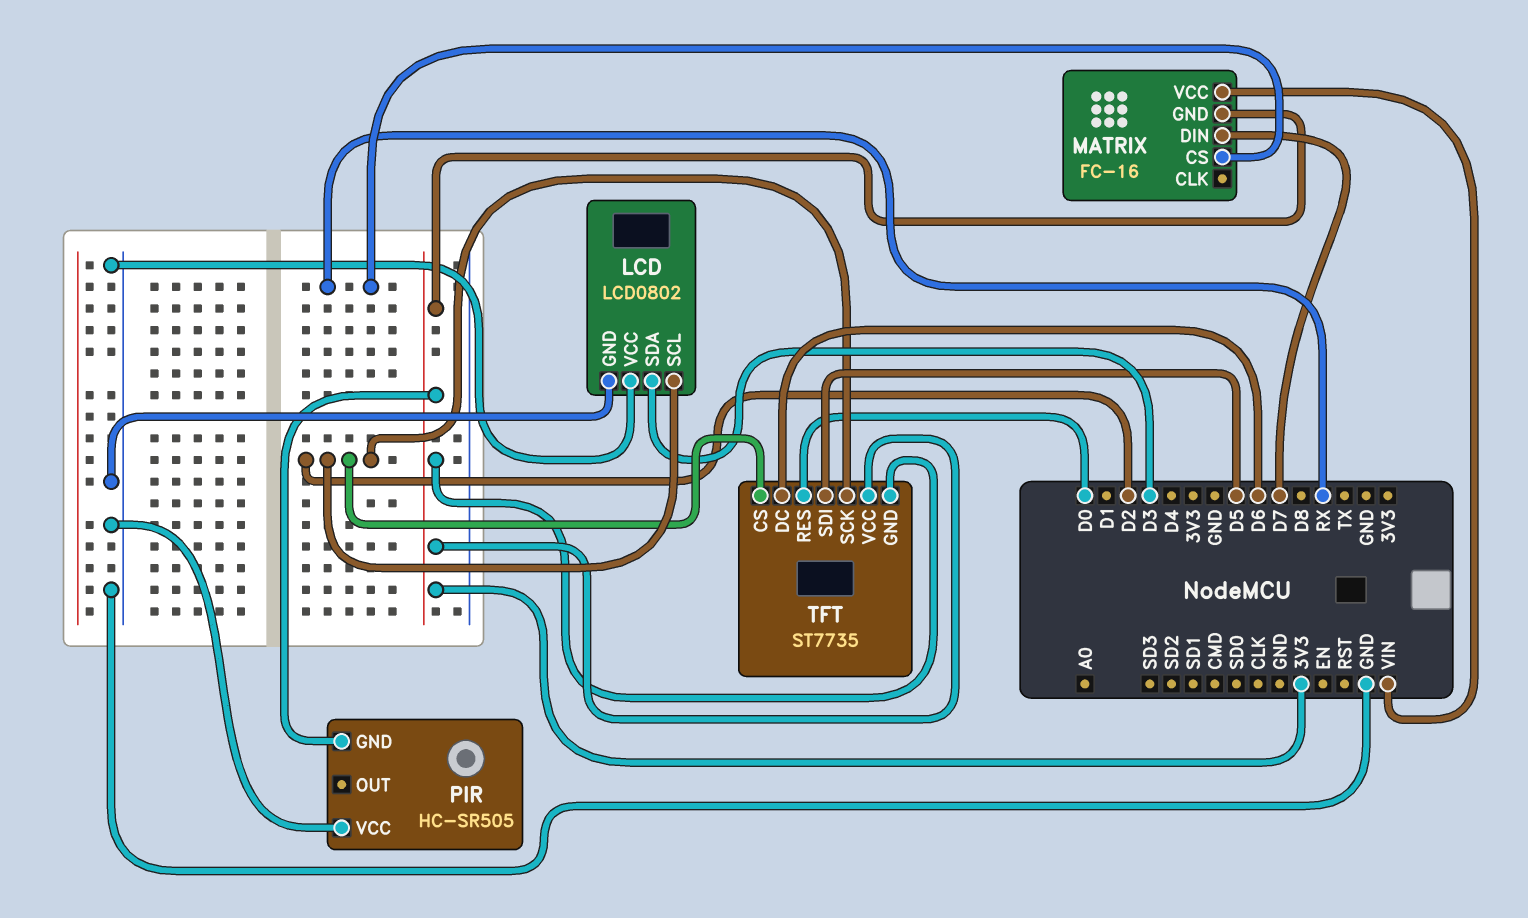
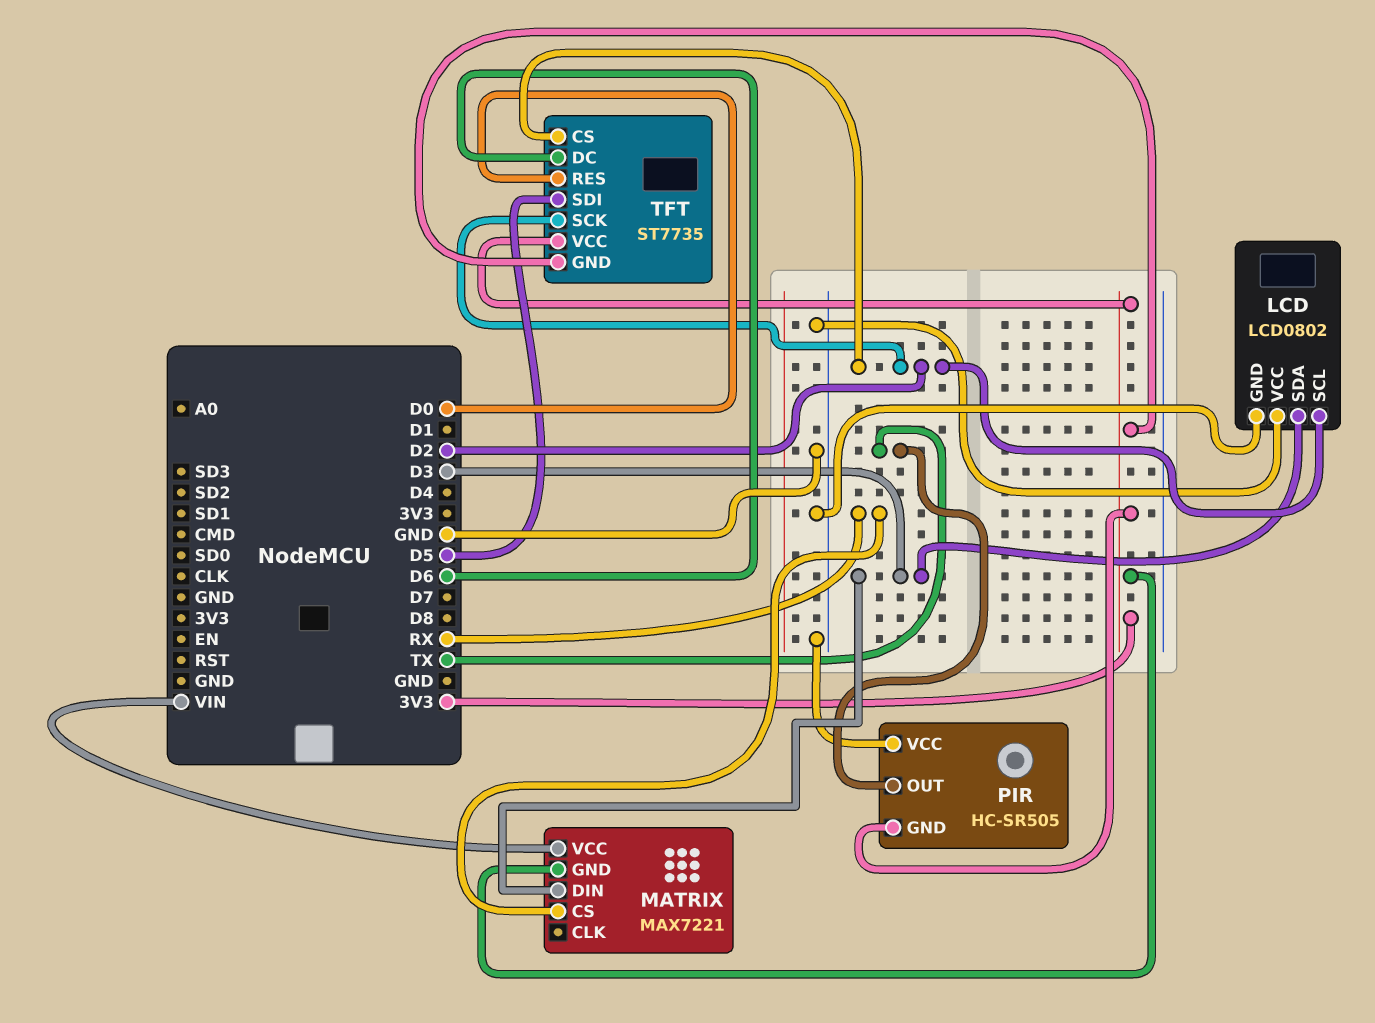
MATRIX: FC-16 -> MAX7221
MATRIX pin DIN: D7 -> D3
PIR pin OUT: none -> TX

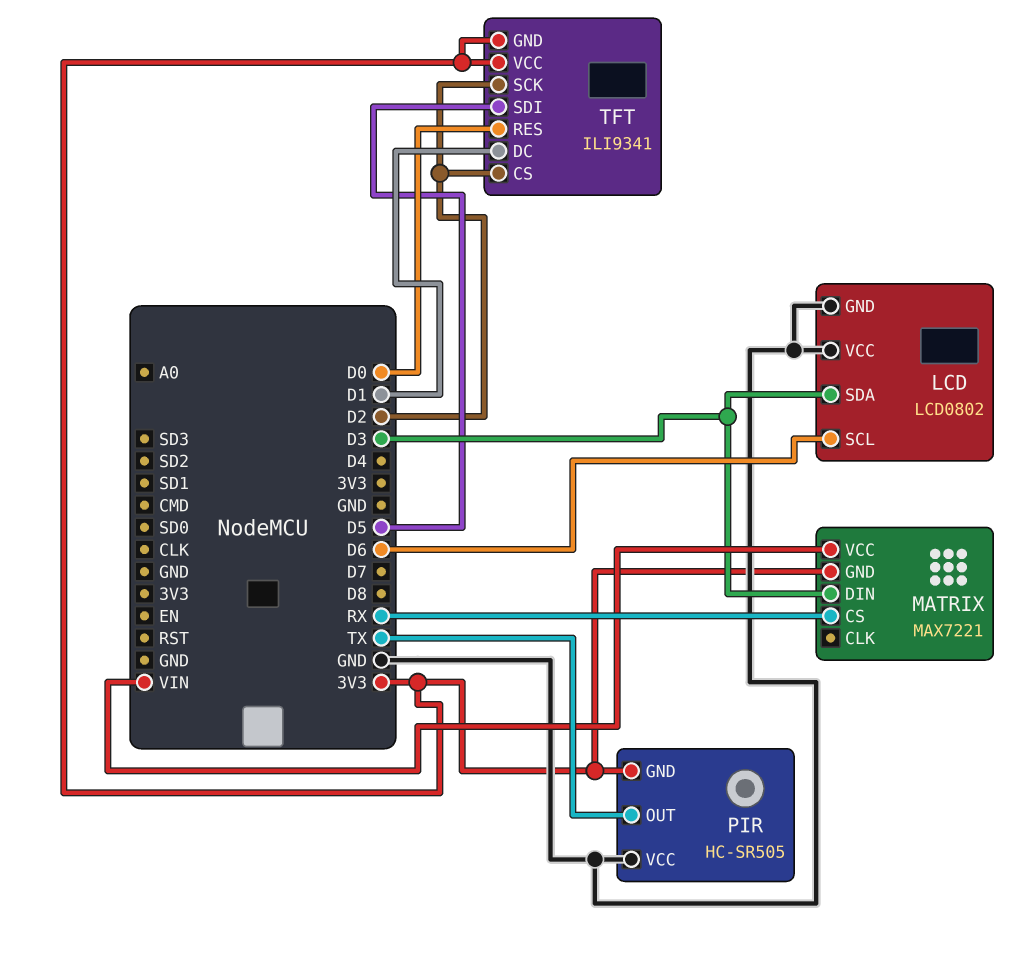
LCD pin SCL: D2 -> D6
TFT: ST7735 -> ILI9341
TFT pin DC: D6 -> D1

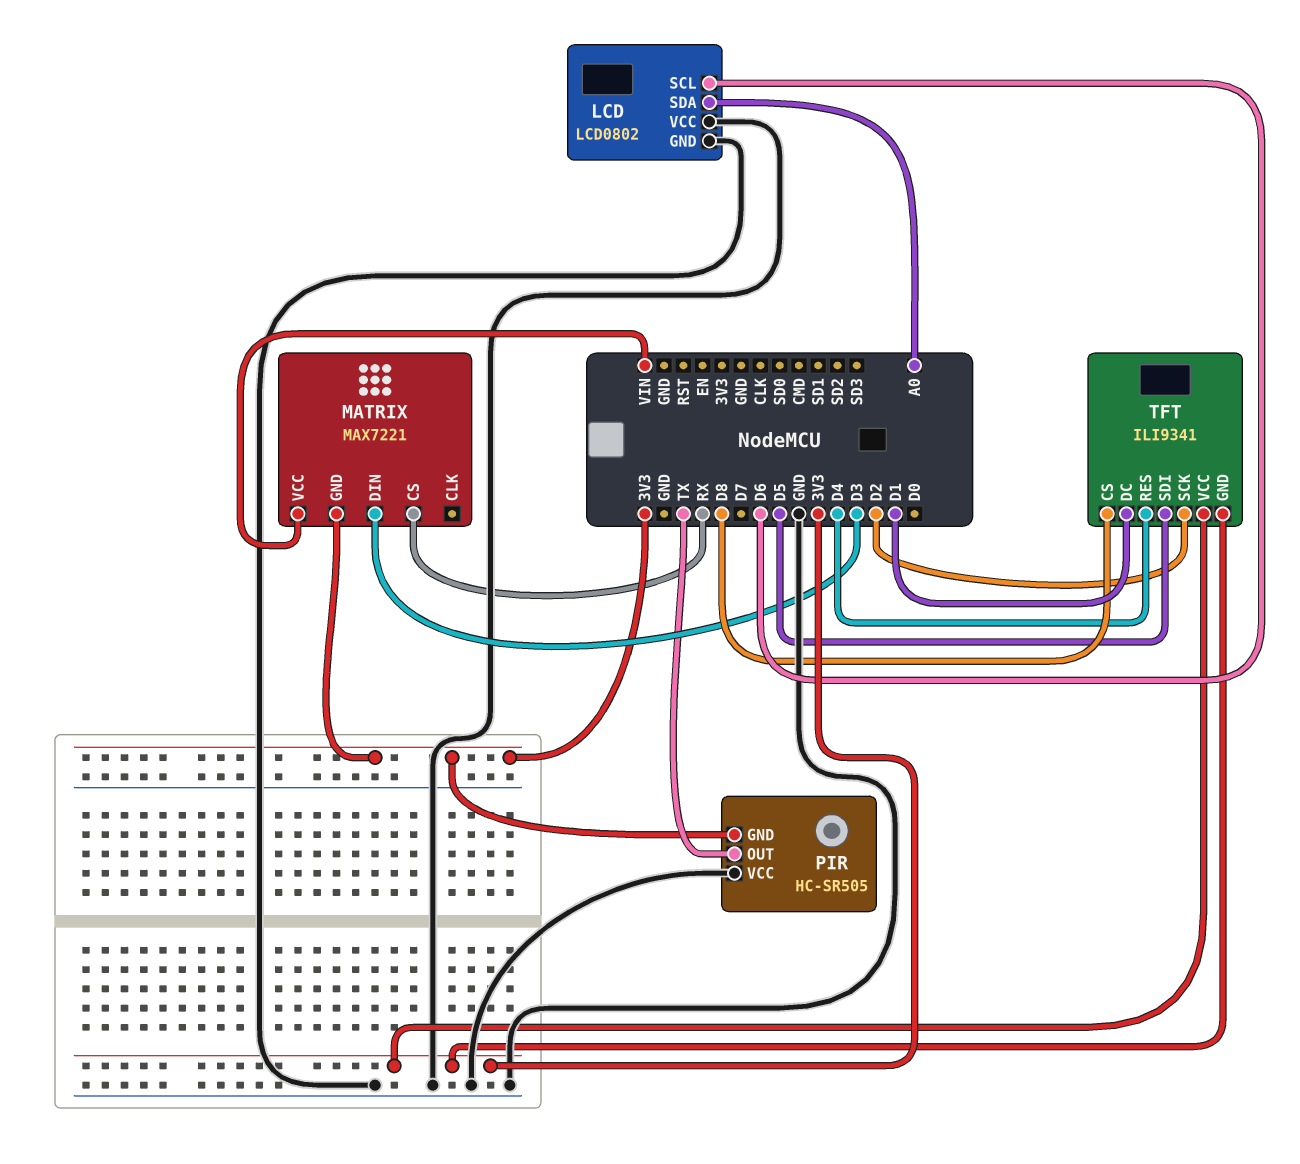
LCD pin SDA: D3 -> A0
TFT pin CS: D2 -> D8
TFT pin RES: D0 -> D4

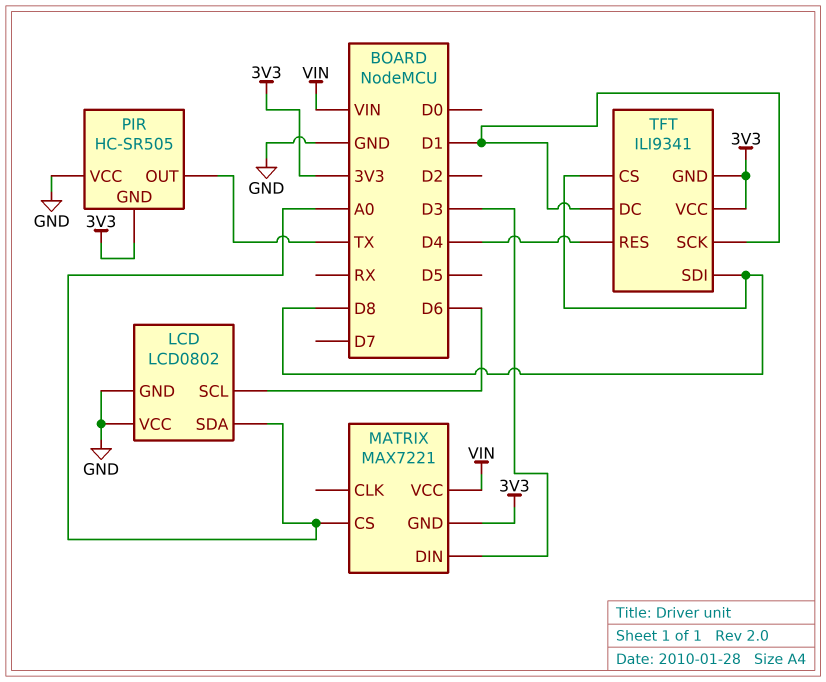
MATRIX pin CS: RX -> A0
TFT pin SCK: D2 -> D1
TFT pin SDI: D5 -> D8

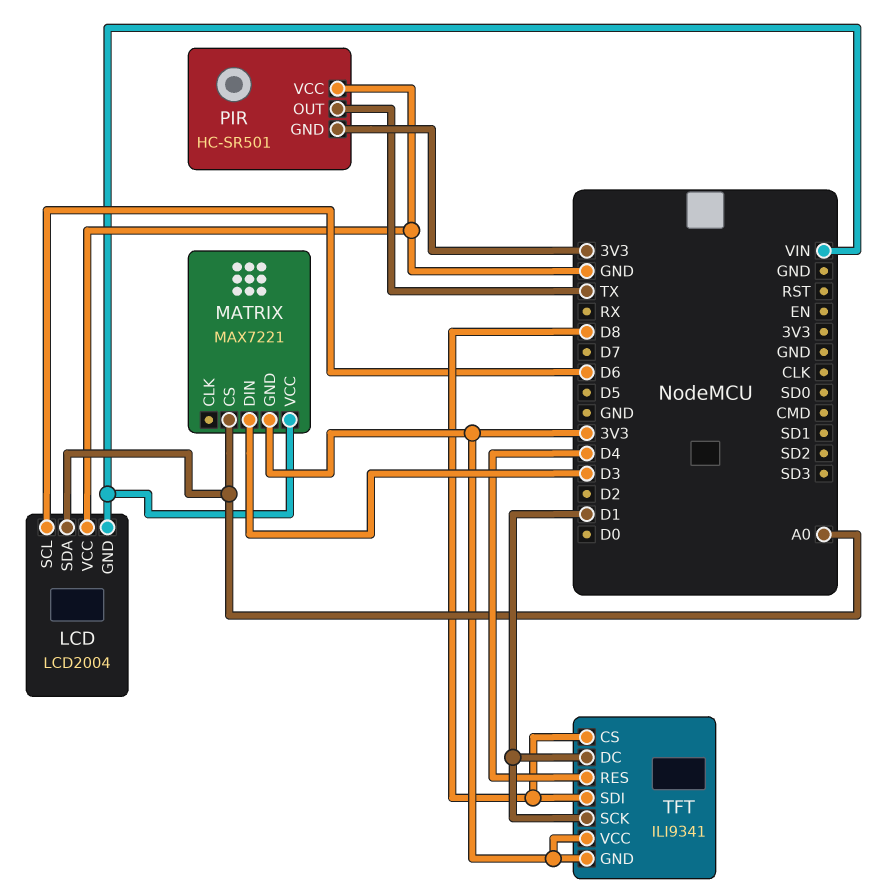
LCD: LCD0802 -> LCD2004
LCD pin GND: GND -> VIN
PIR: HC-SR505 -> HC-SR501

